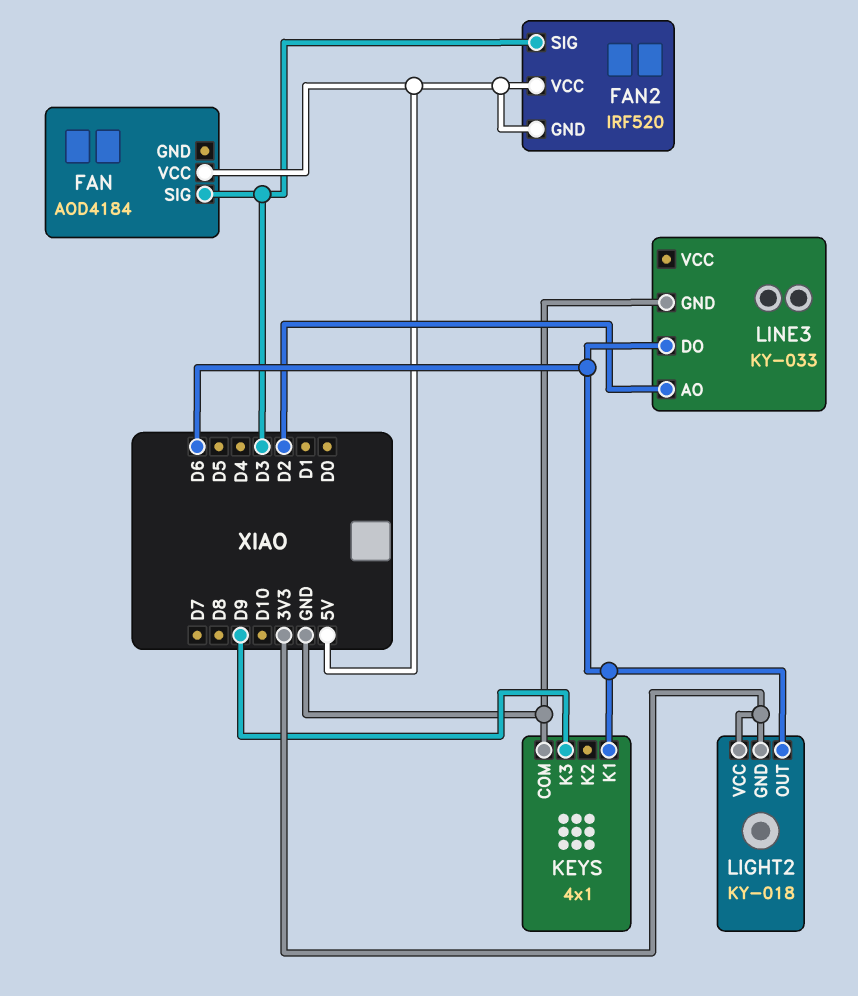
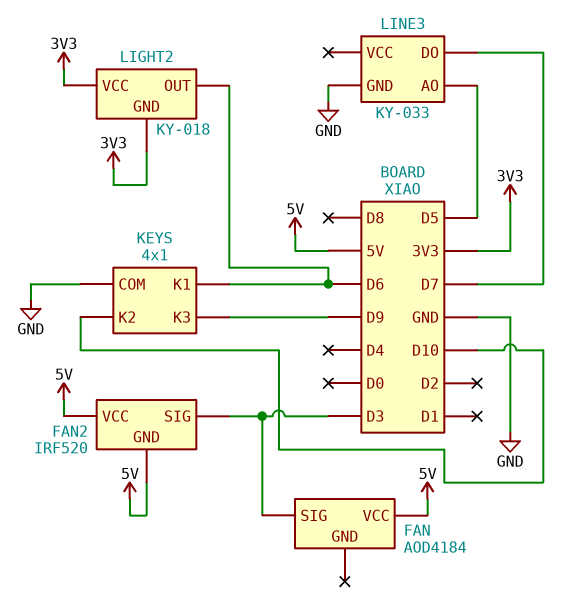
KEYS pin K2: none -> D10
LINE3 pin AO: D2 -> D5
LINE3 pin DO: D6 -> D7

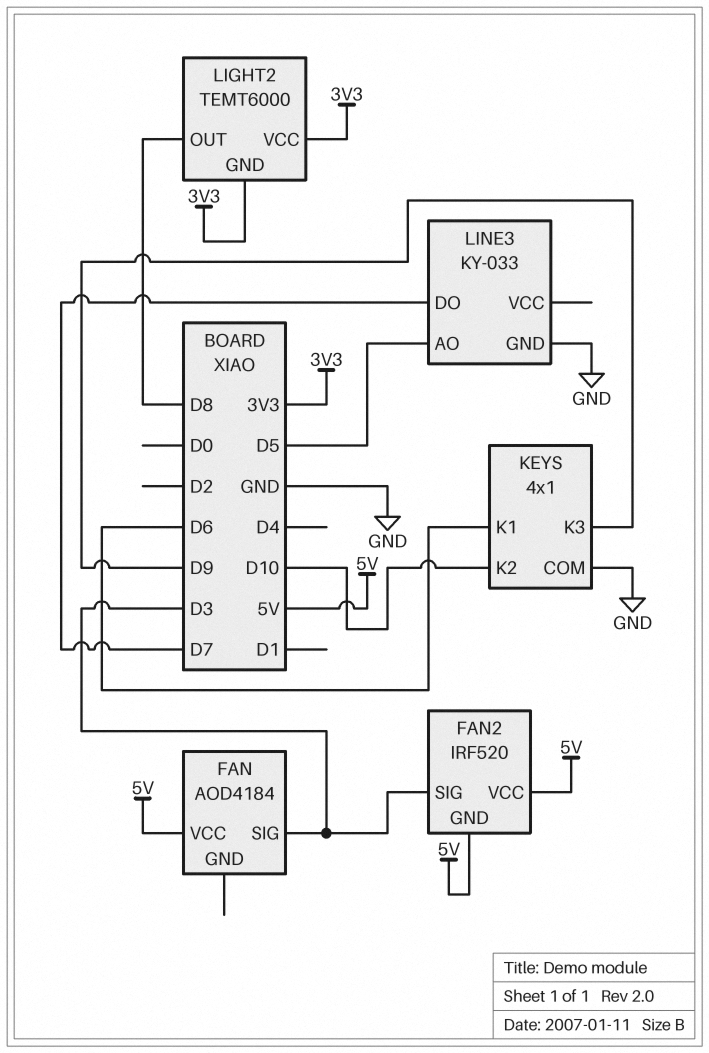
LIGHT2: KY-018 -> TEMT6000
LIGHT2 pin OUT: D6 -> D8

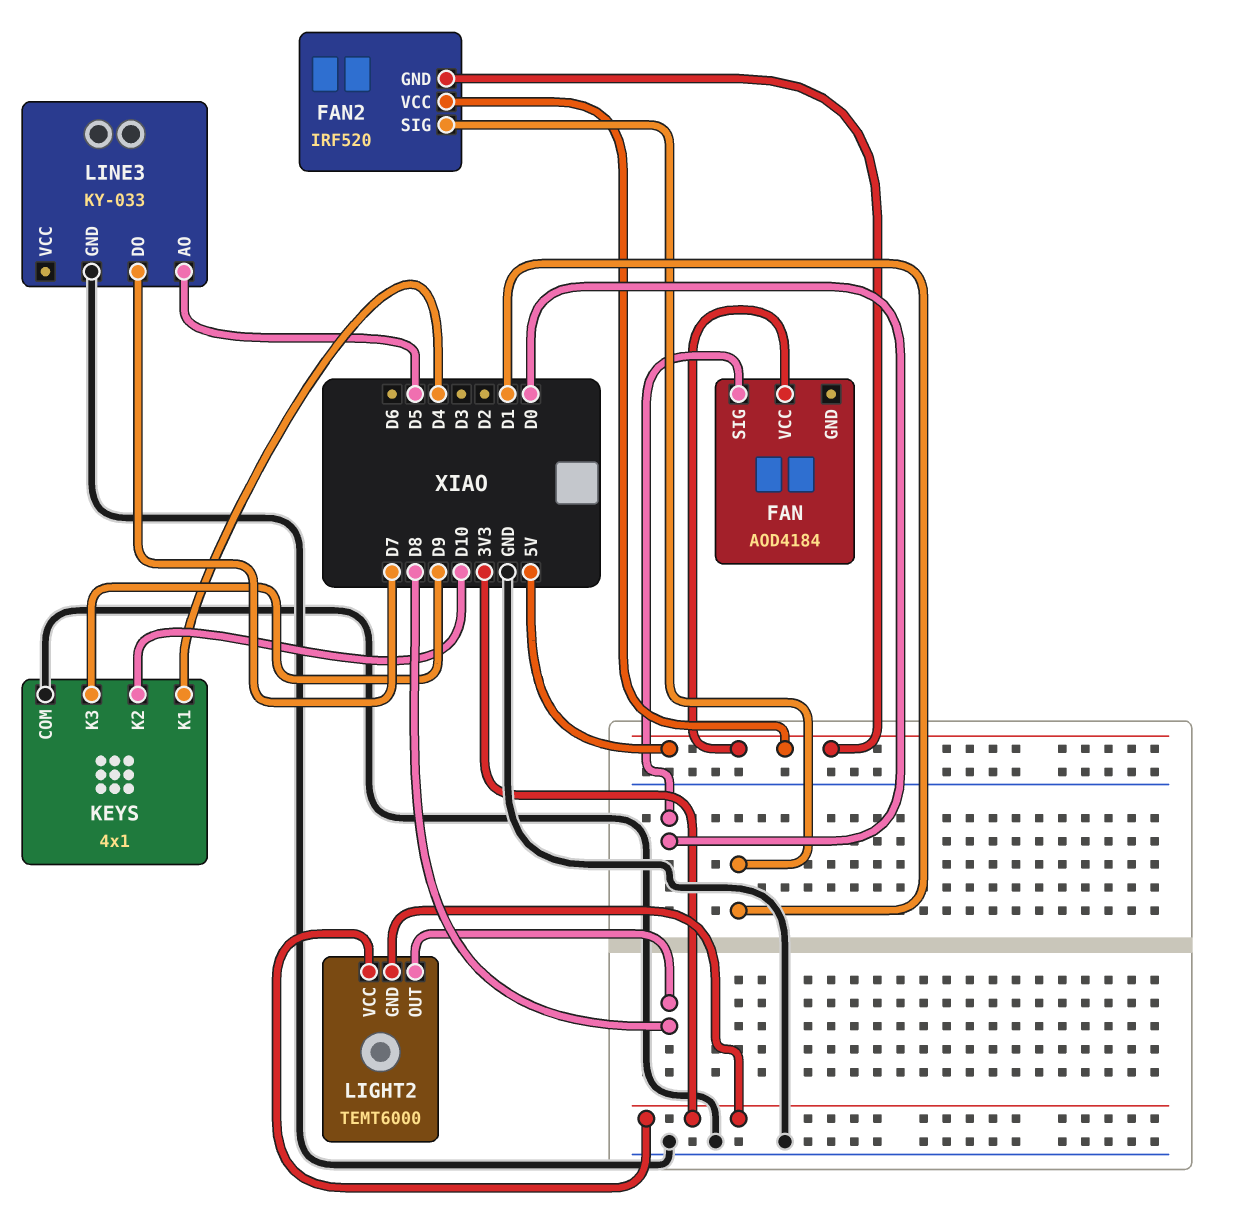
FAN pin SIG: D3 -> D0
FAN2 pin SIG: D3 -> D1
KEYS pin K1: D6 -> D4

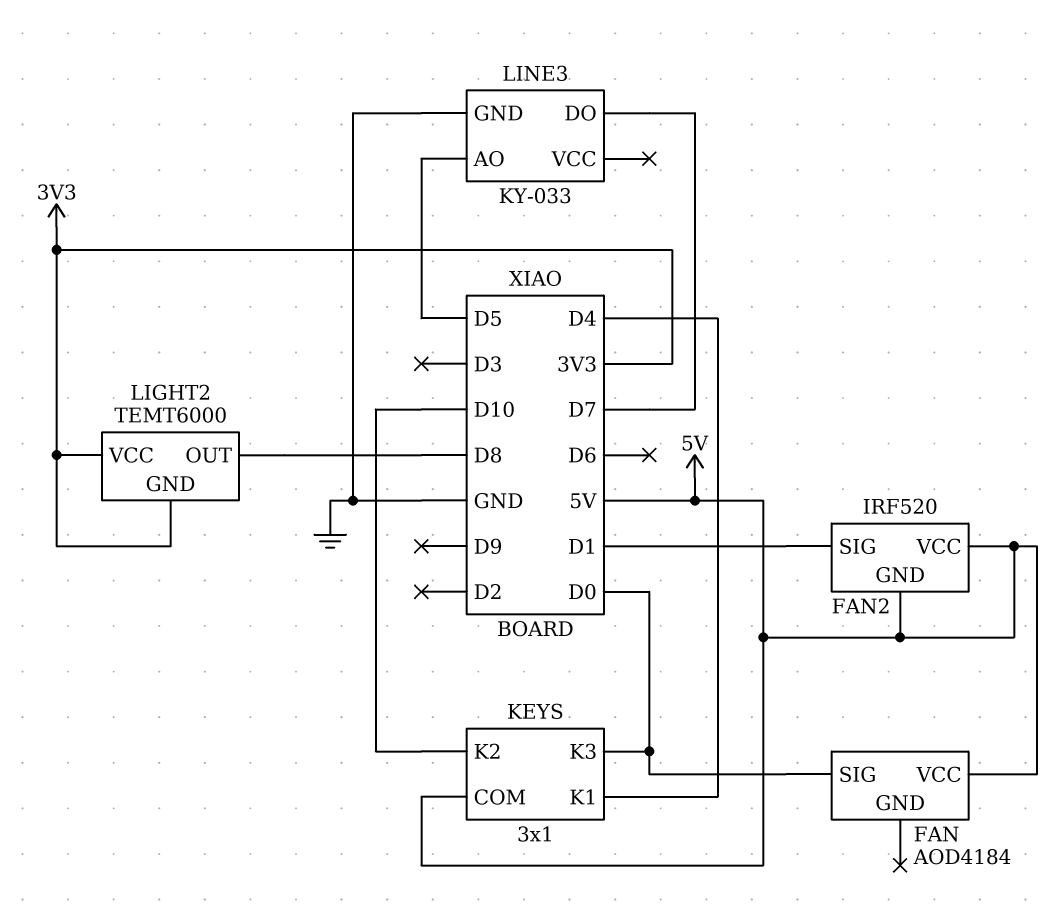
KEYS: 4x1 -> 3x1
KEYS pin COM: GND -> 5V
KEYS pin K3: D9 -> D0

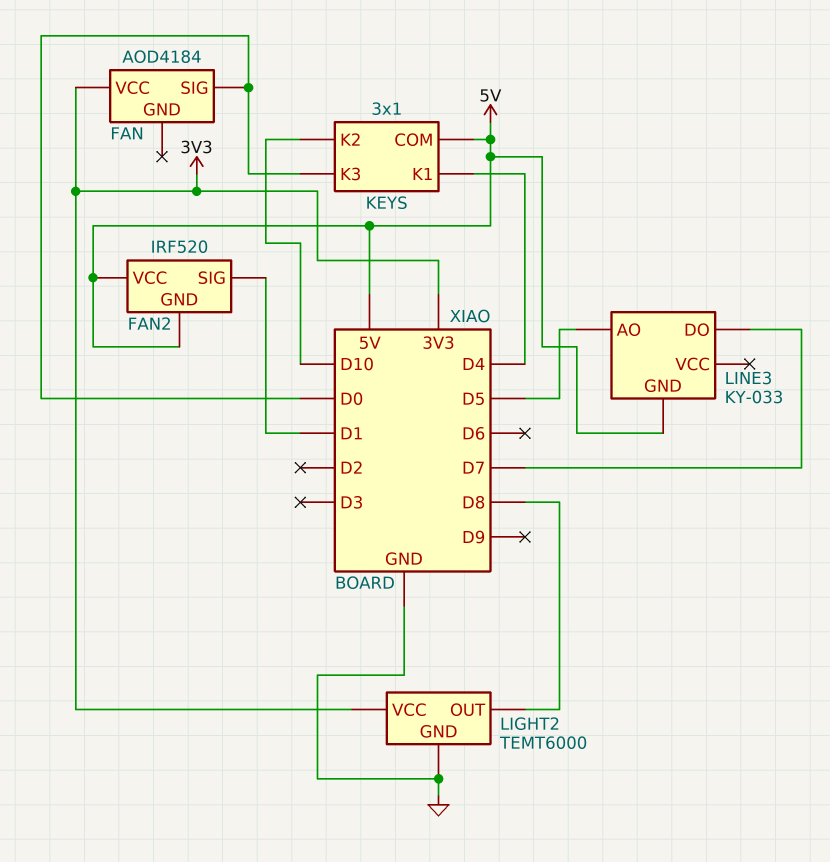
FAN pin VCC: 5V -> 3V3
LIGHT2 pin GND: 3V3 -> GND
LINE3 pin GND: GND -> 5V

